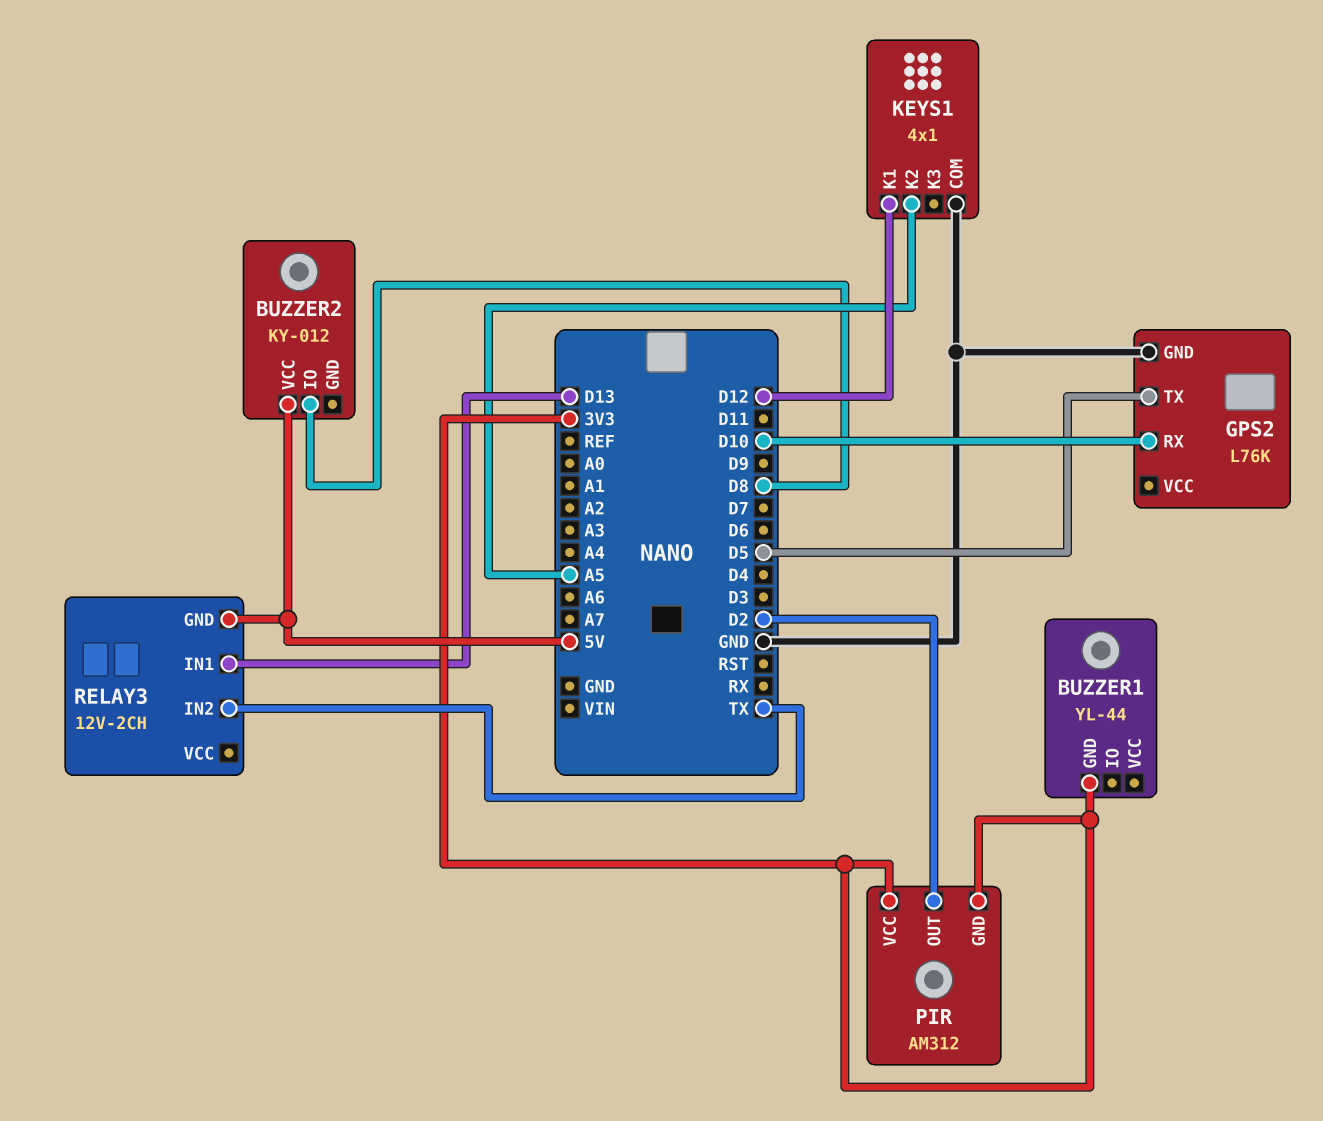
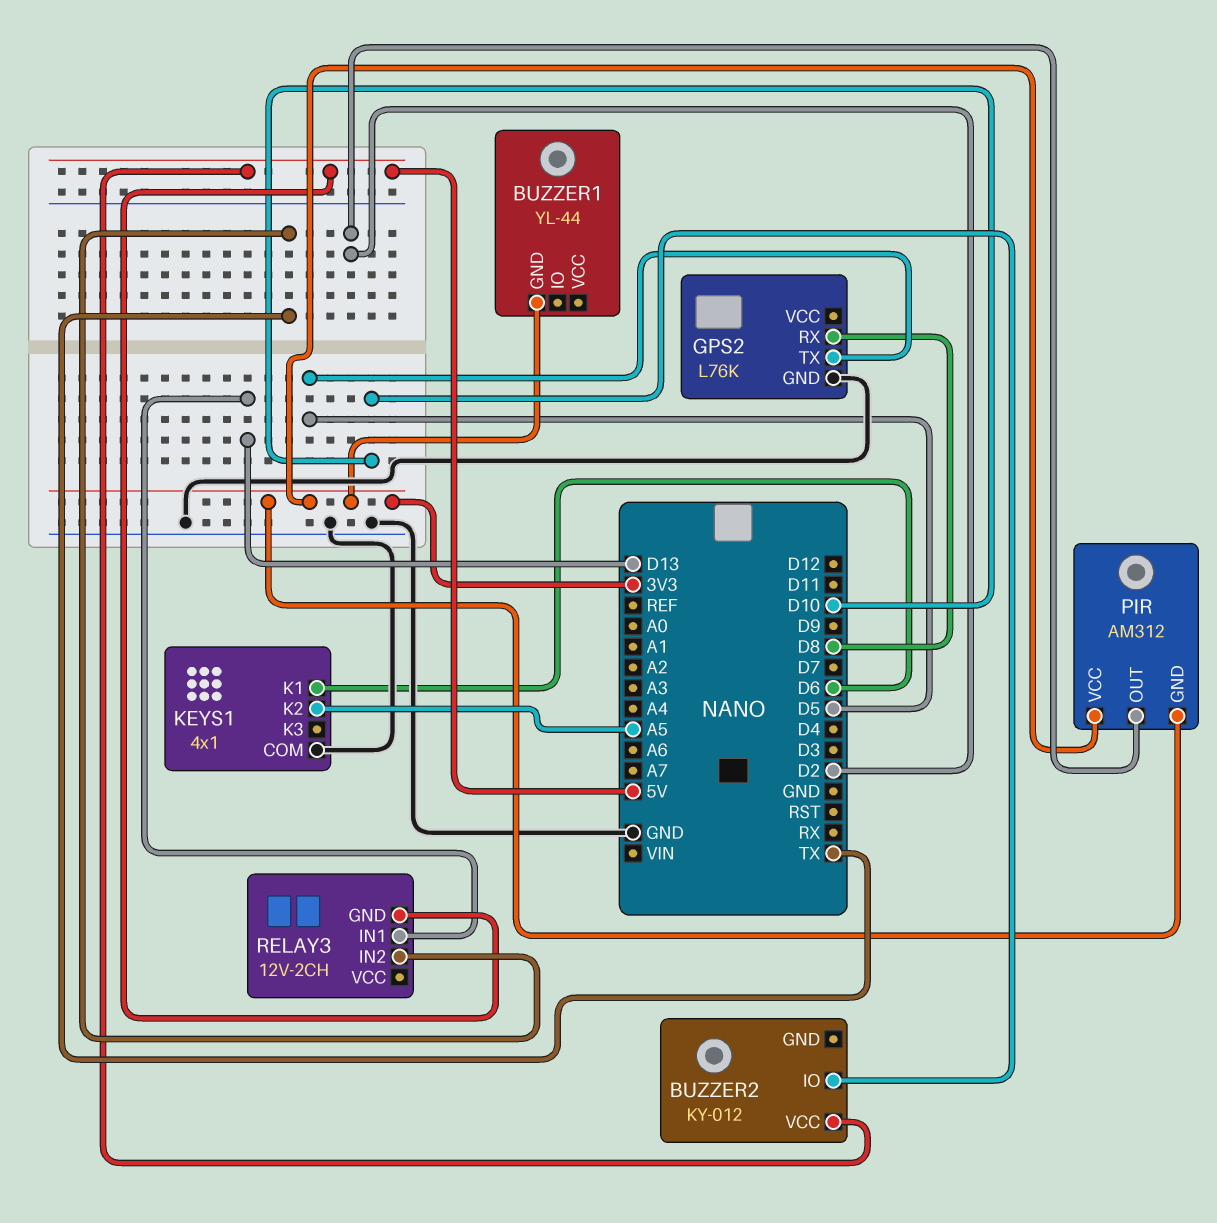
BUZZER2 pin IO: D8 -> D10
GPS2 pin RX: D10 -> D8
KEYS1 pin K1: D12 -> D6

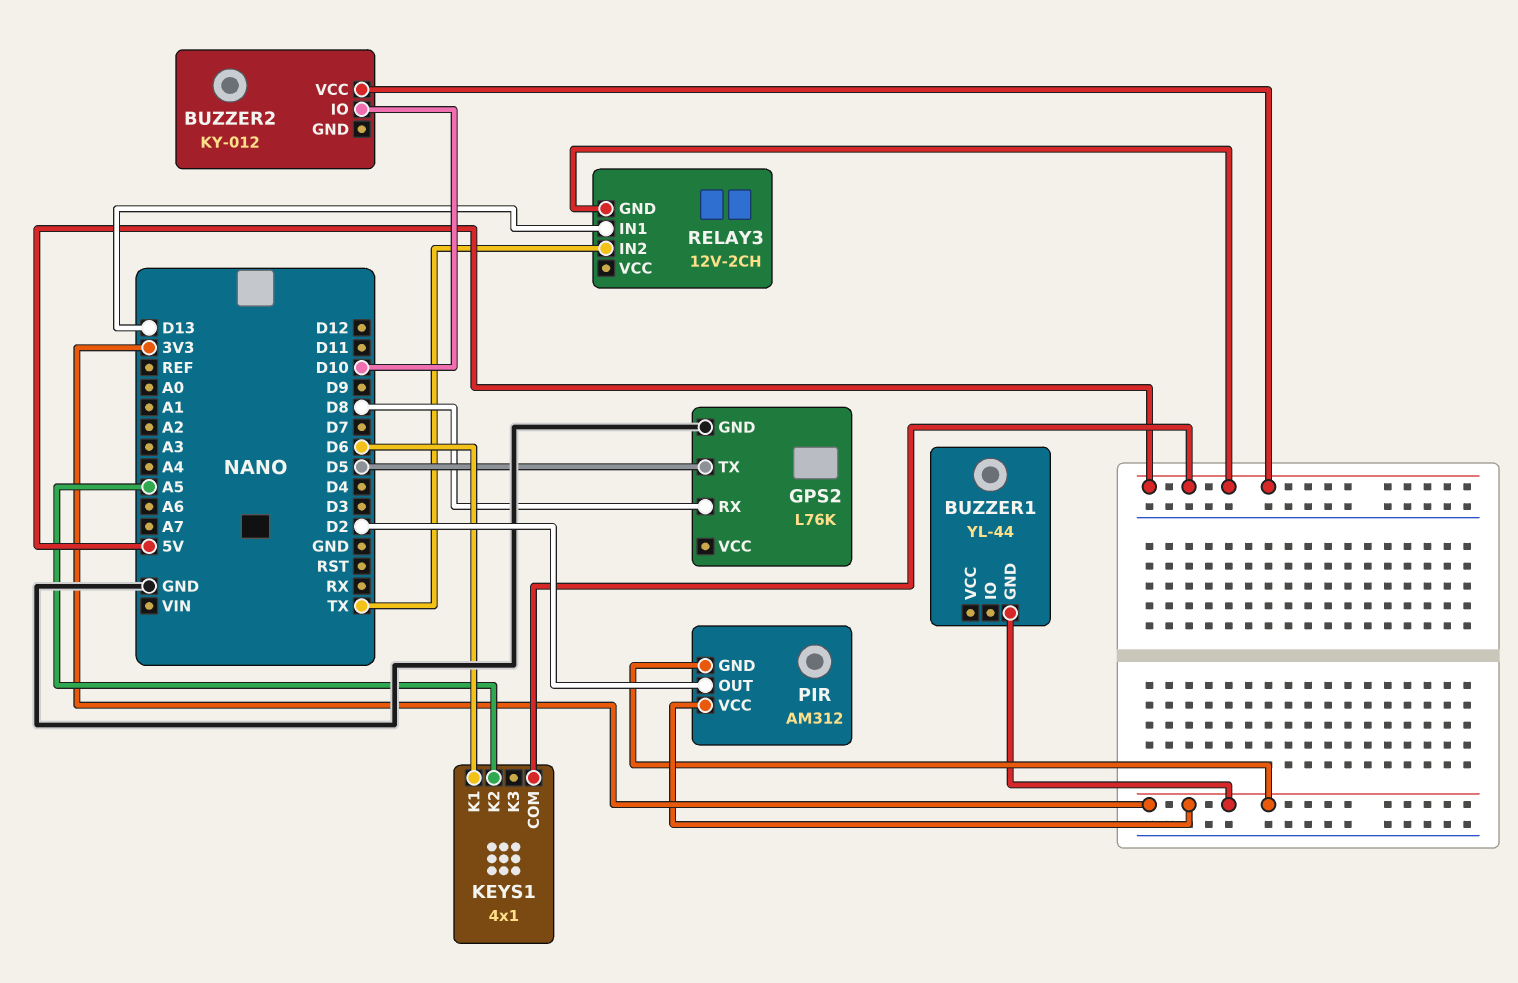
KEYS1 pin COM: GND -> 5V

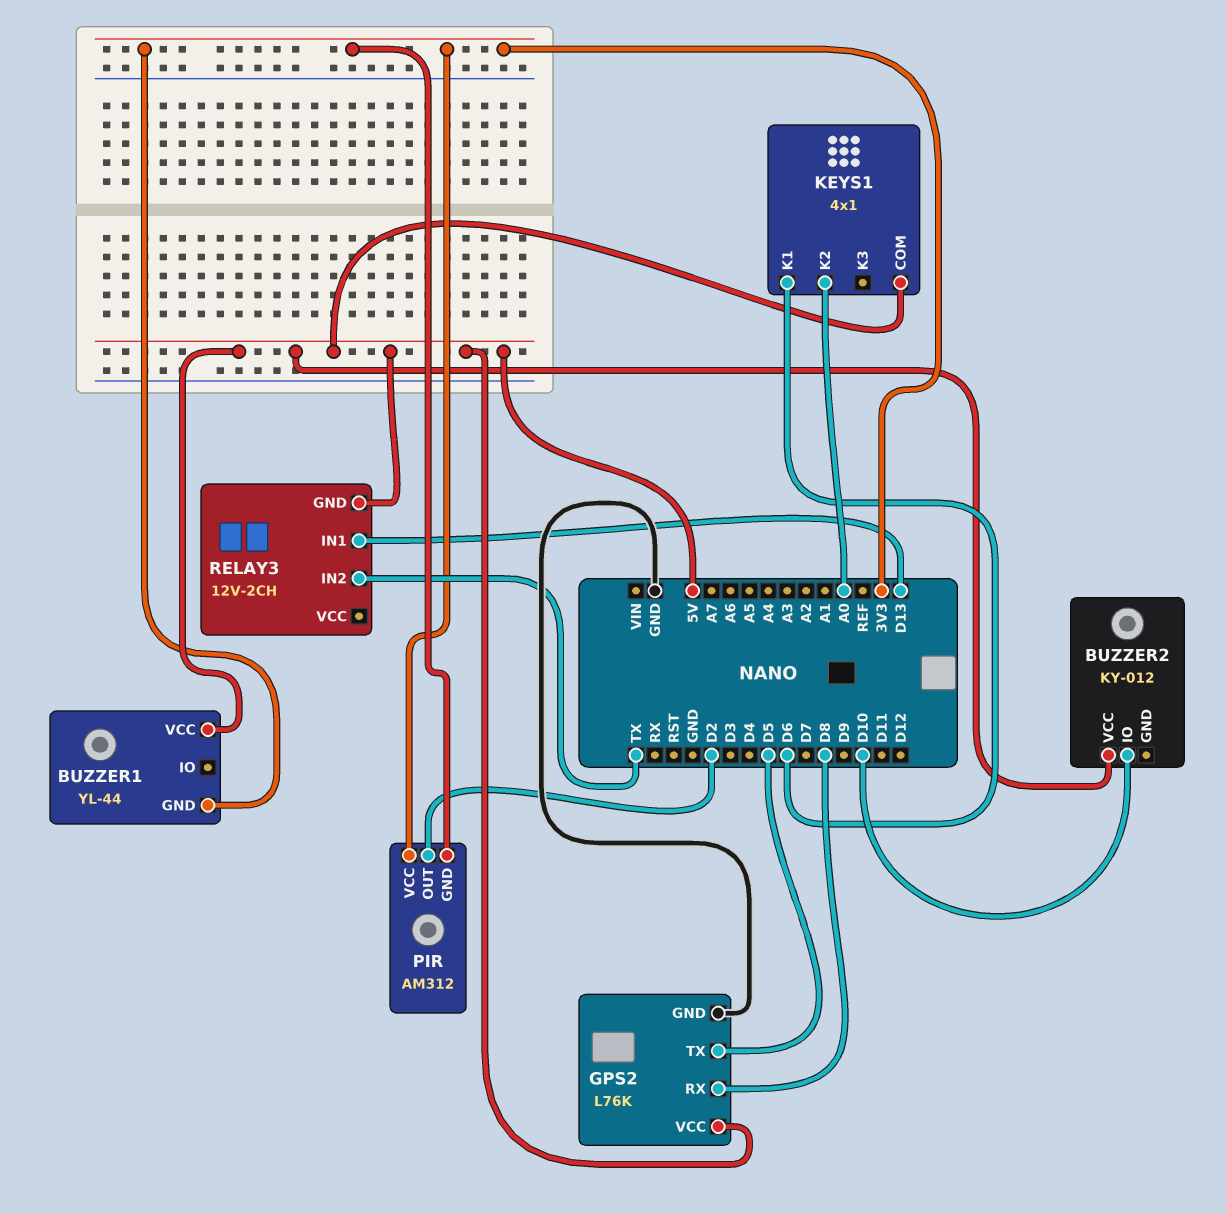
BUZZER1 pin VCC: none -> 5V
GPS2 pin VCC: none -> 5V
KEYS1 pin K2: A5 -> A0

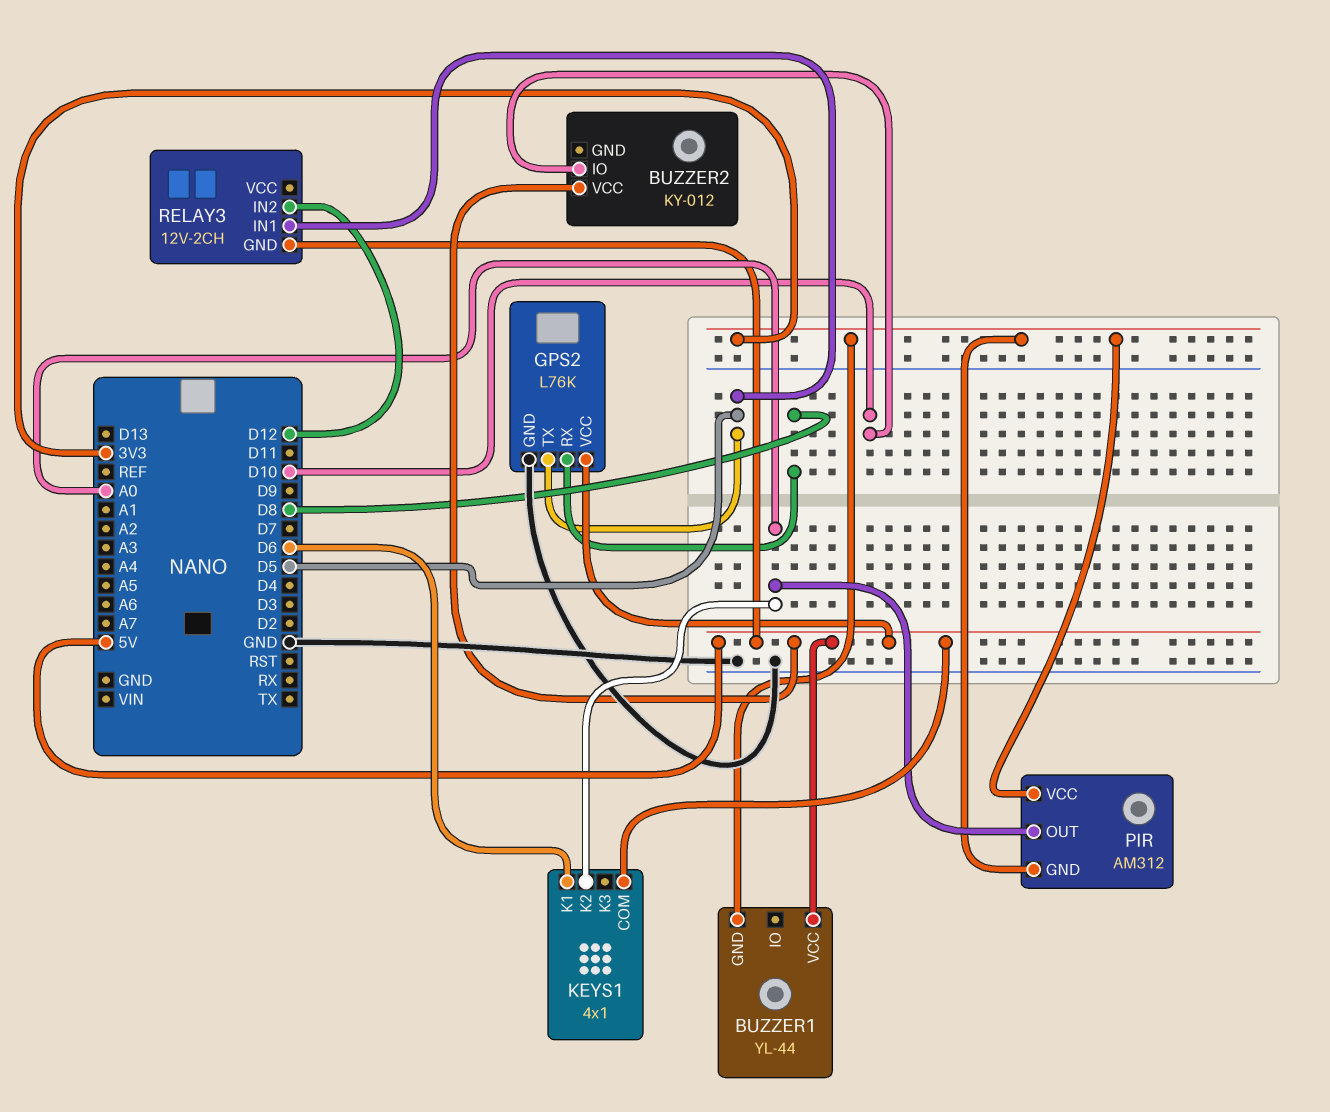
PIR pin OUT: D2 -> A0
RELAY3 pin IN1: D13 -> D5
RELAY3 pin IN2: TX -> D12

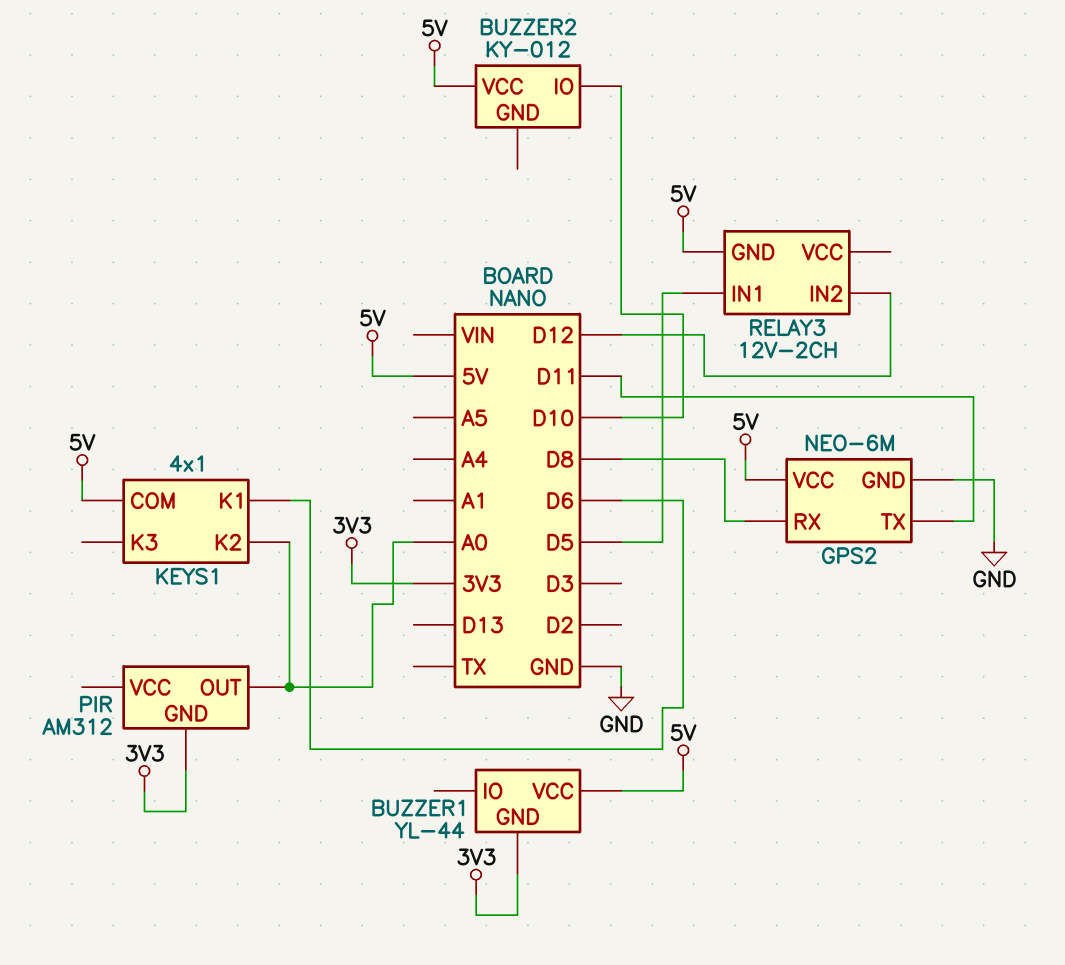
GPS2: L76K -> NEO-6M
GPS2 pin TX: D5 -> D11
PIR pin VCC: 3V3 -> none

